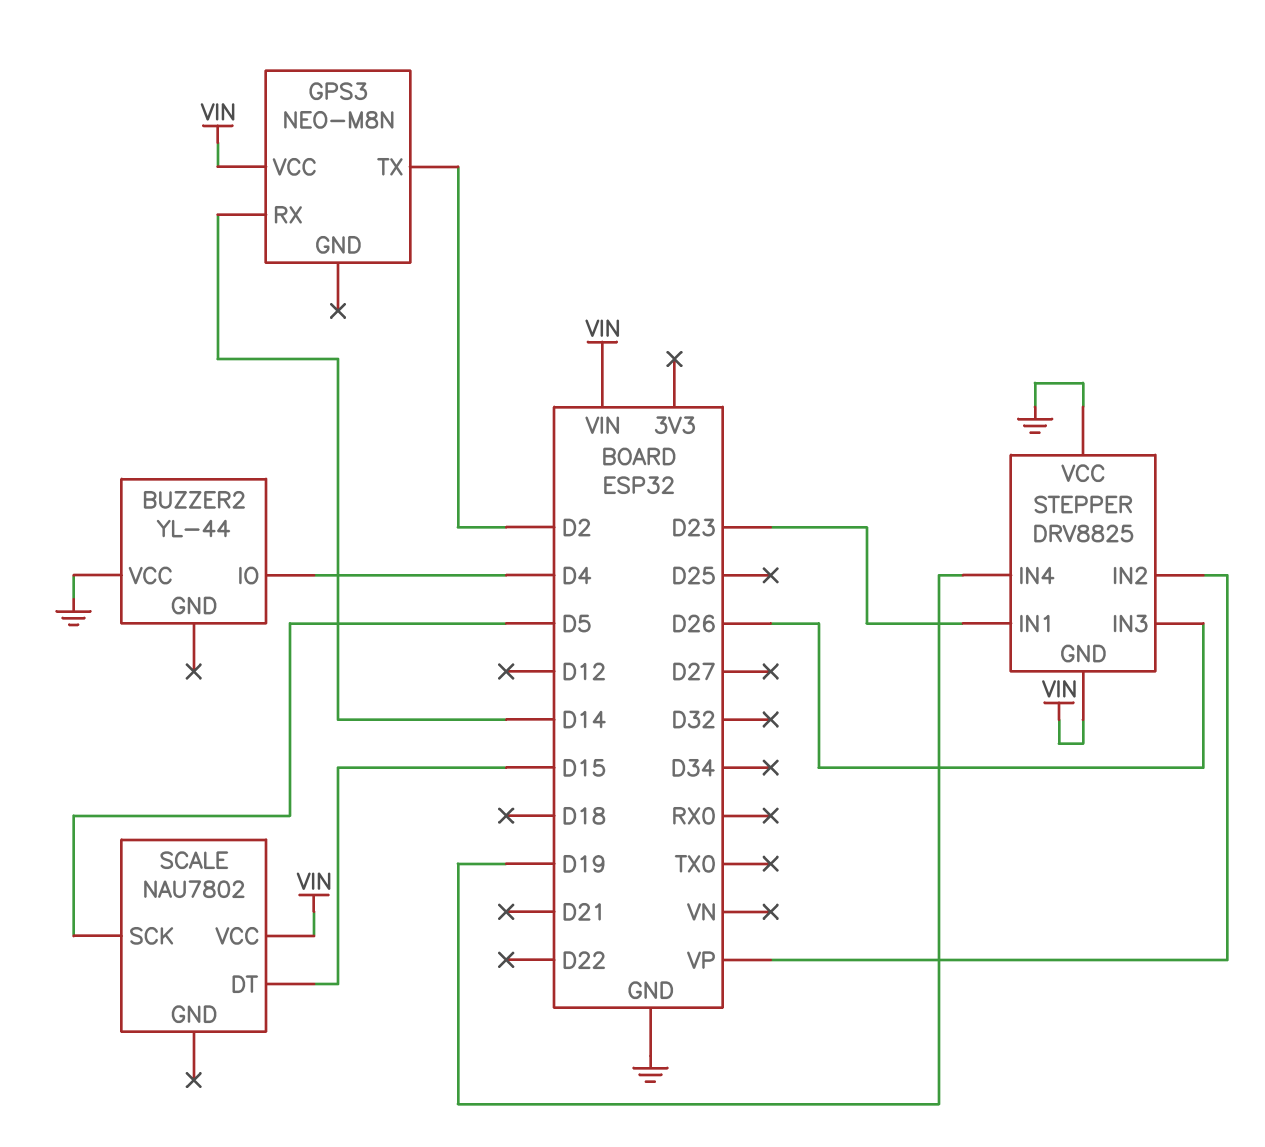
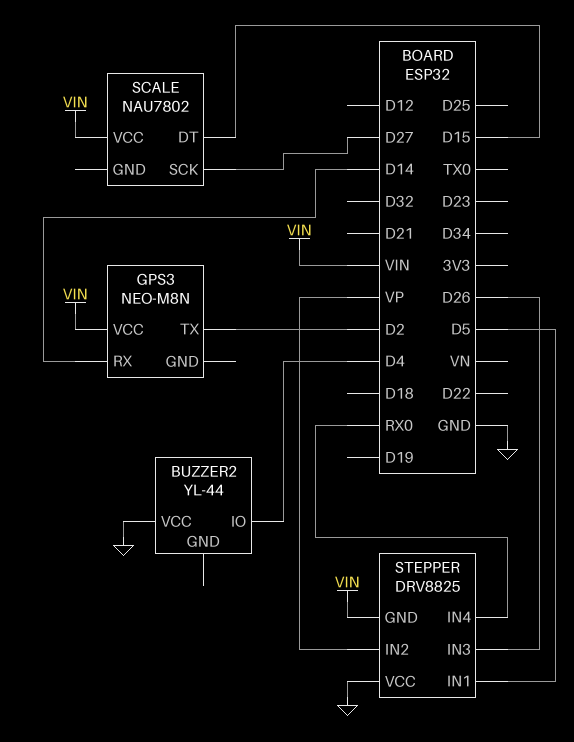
SCALE pin SCK: D5 -> D27
STEPPER pin IN1: D23 -> D5
STEPPER pin IN4: D19 -> RX0

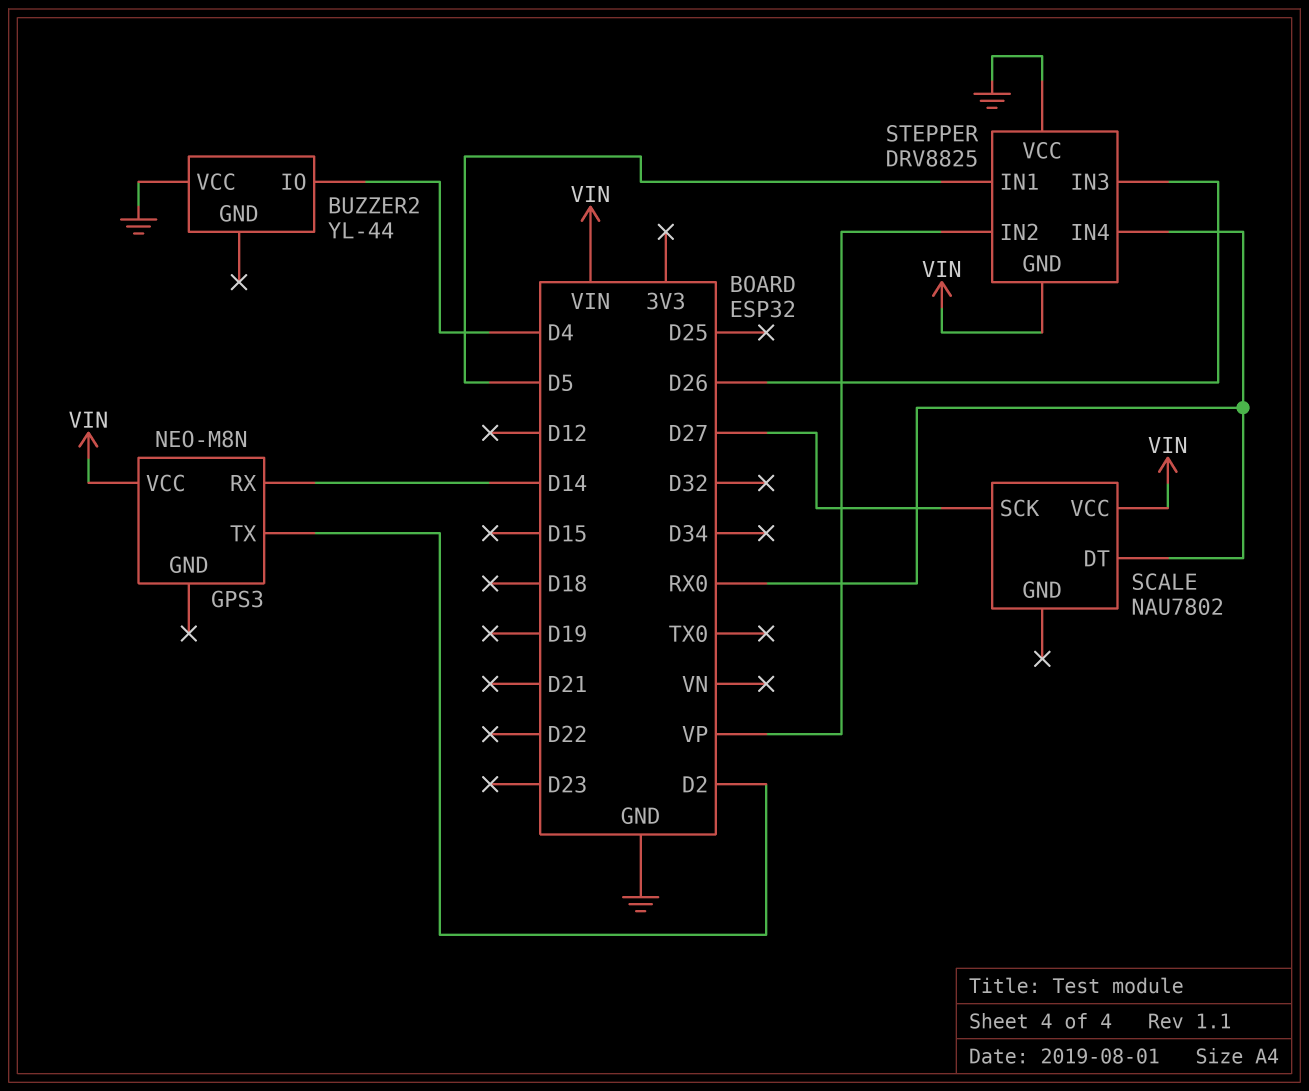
SCALE pin DT: D15 -> RX0

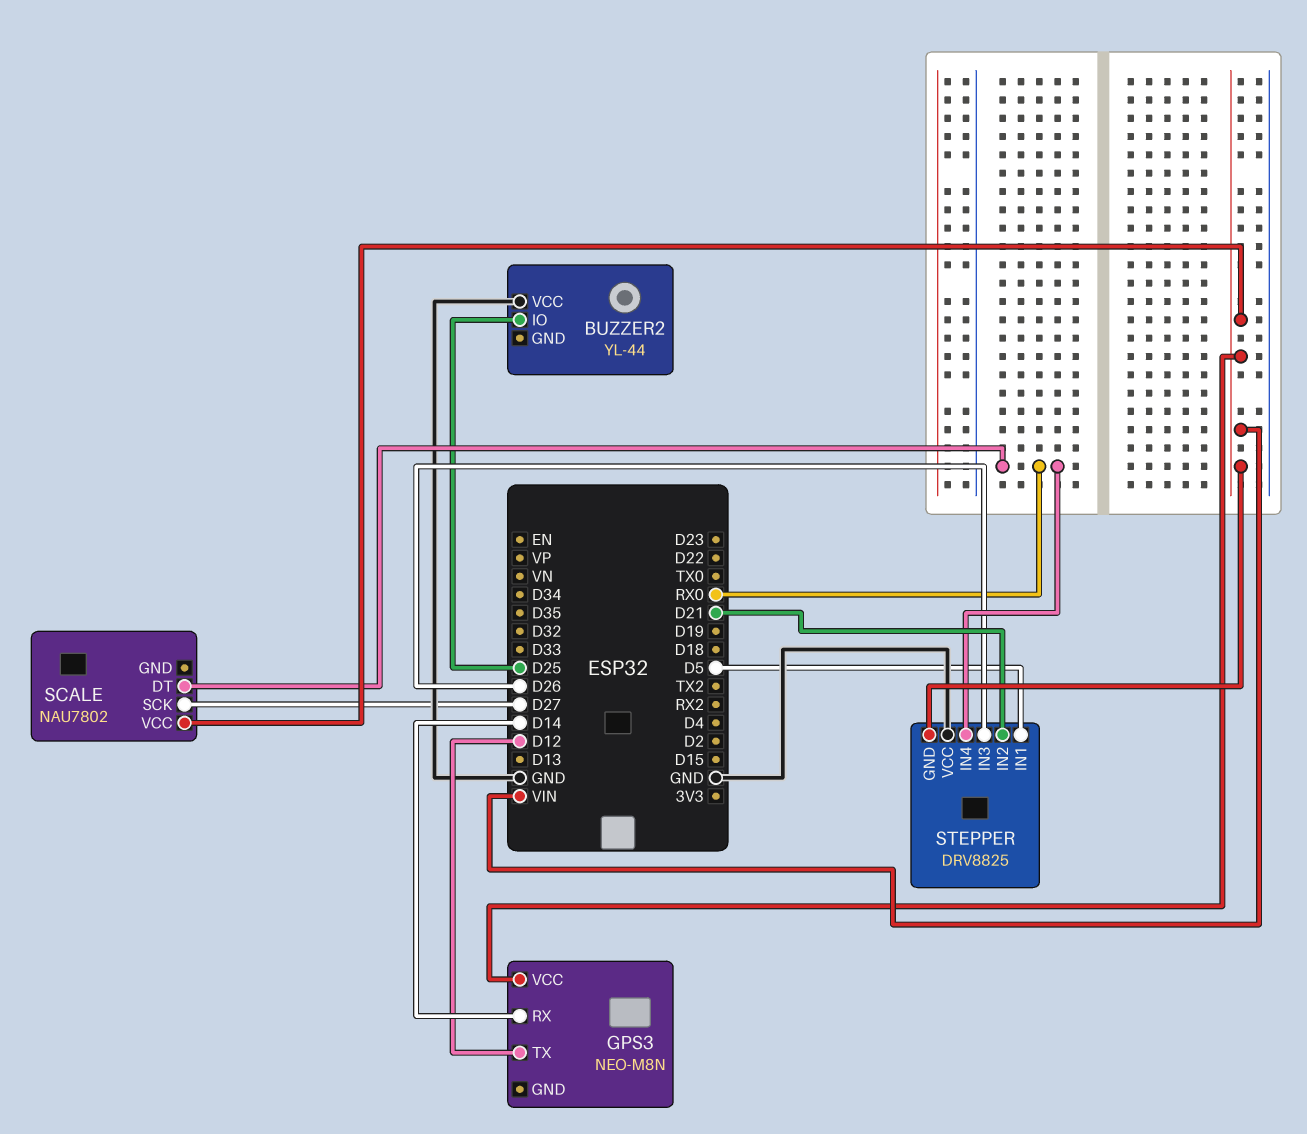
BUZZER2 pin IO: D4 -> D25
GPS3 pin TX: D2 -> D12
STEPPER pin IN2: VP -> D21

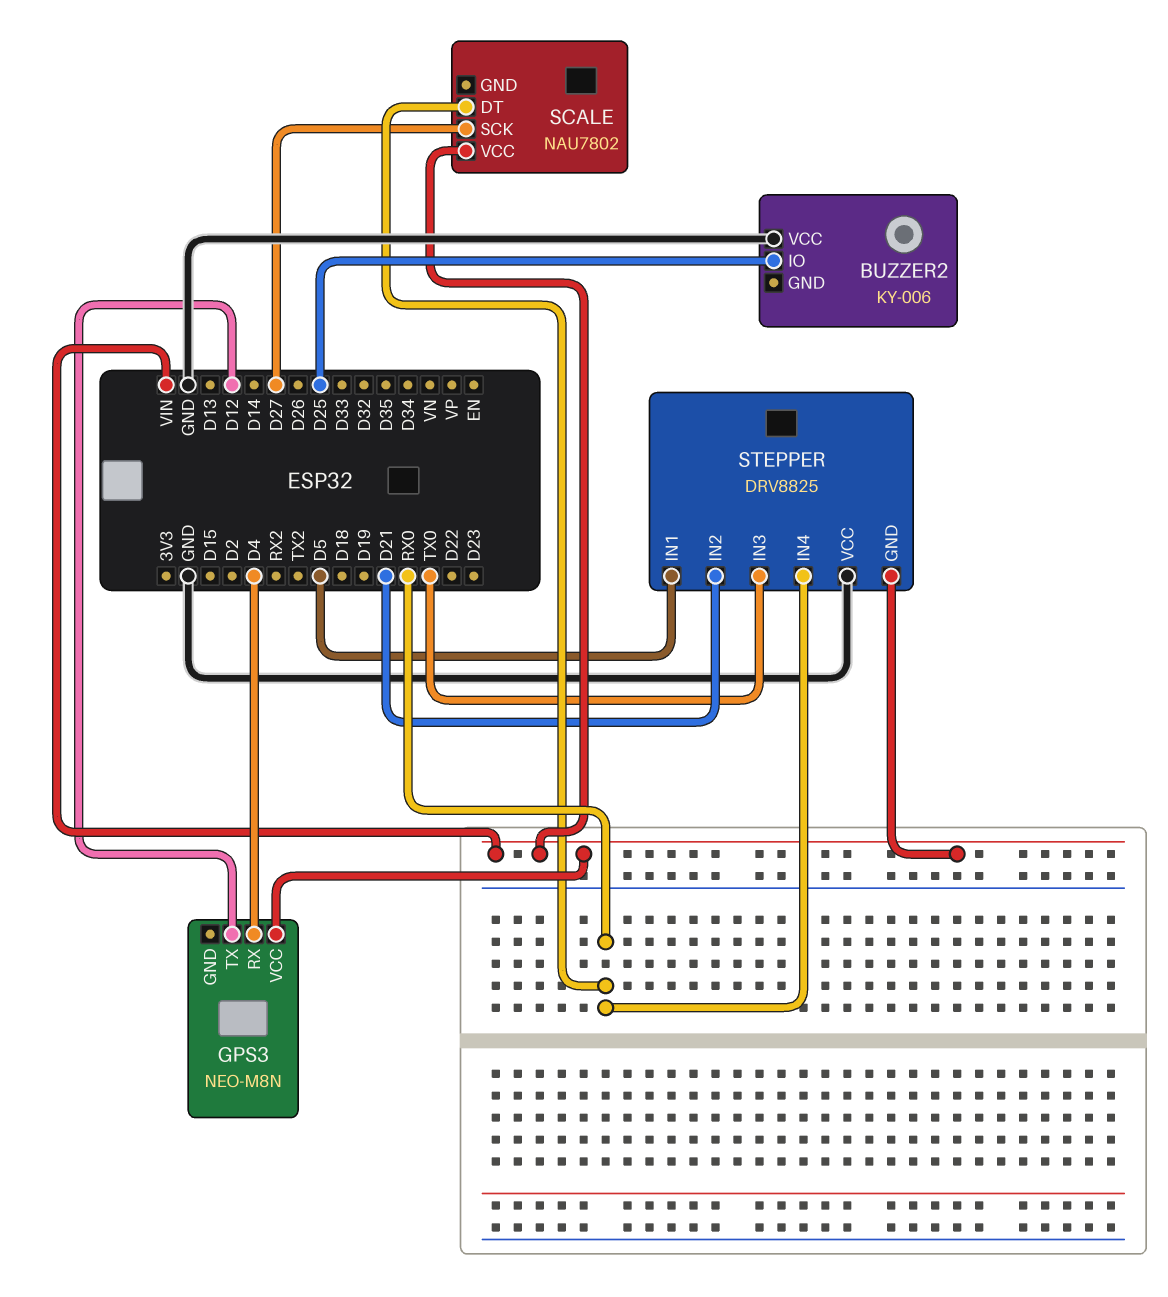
BUZZER2: YL-44 -> KY-006
GPS3 pin RX: D14 -> D4
STEPPER pin IN3: D26 -> TX0

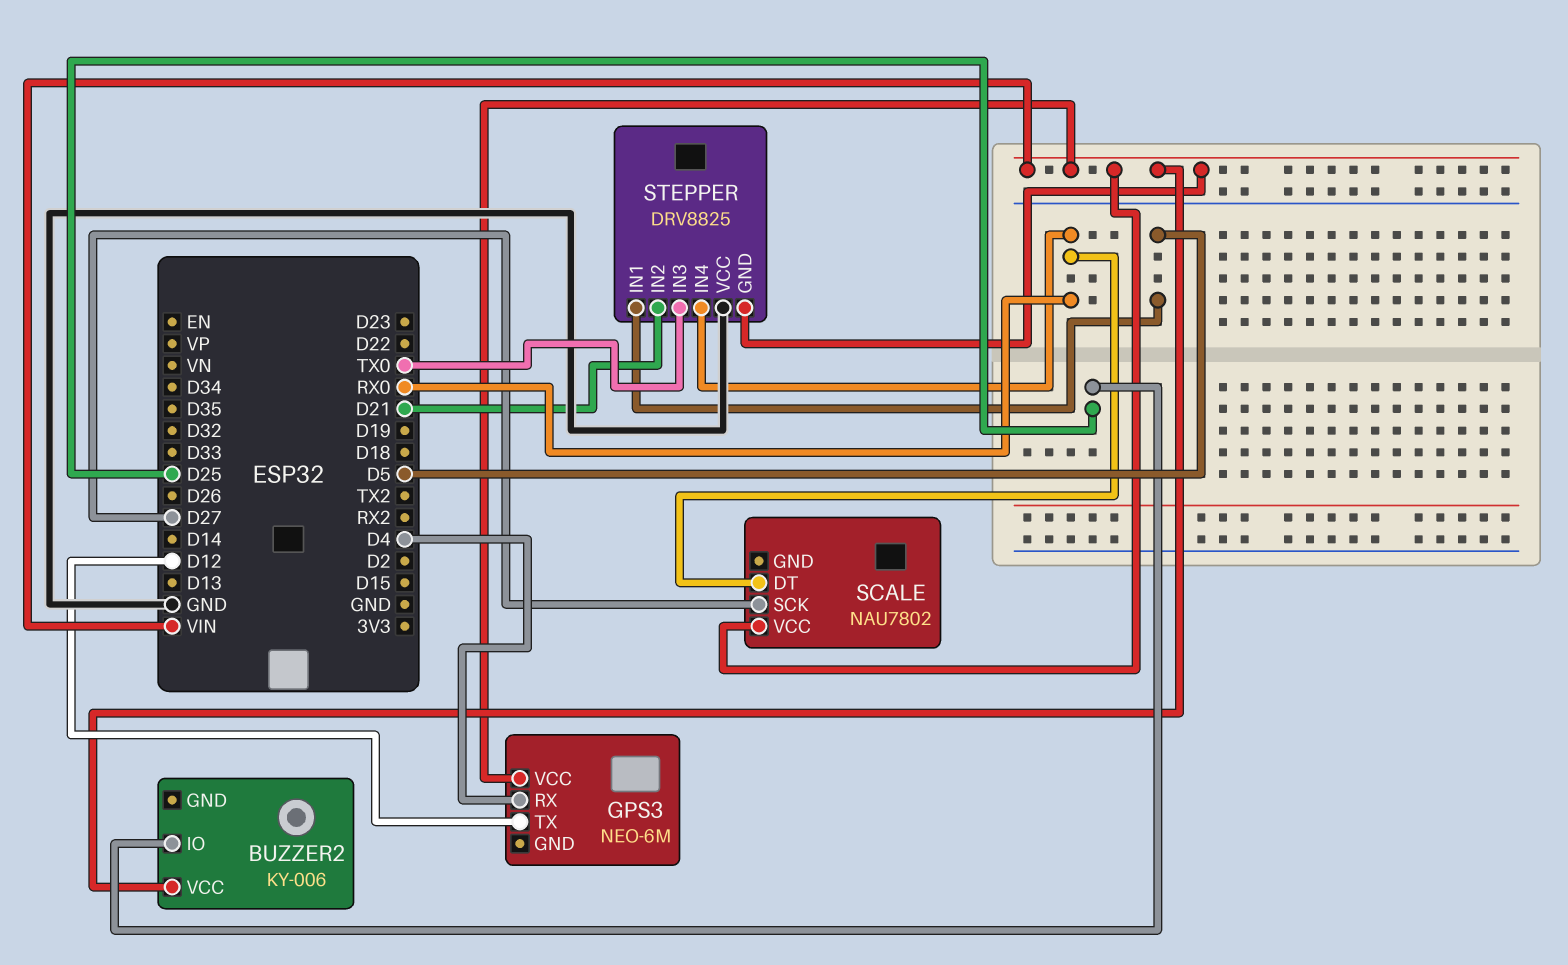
BUZZER2 pin VCC: GND -> VIN
GPS3: NEO-M8N -> NEO-6M

